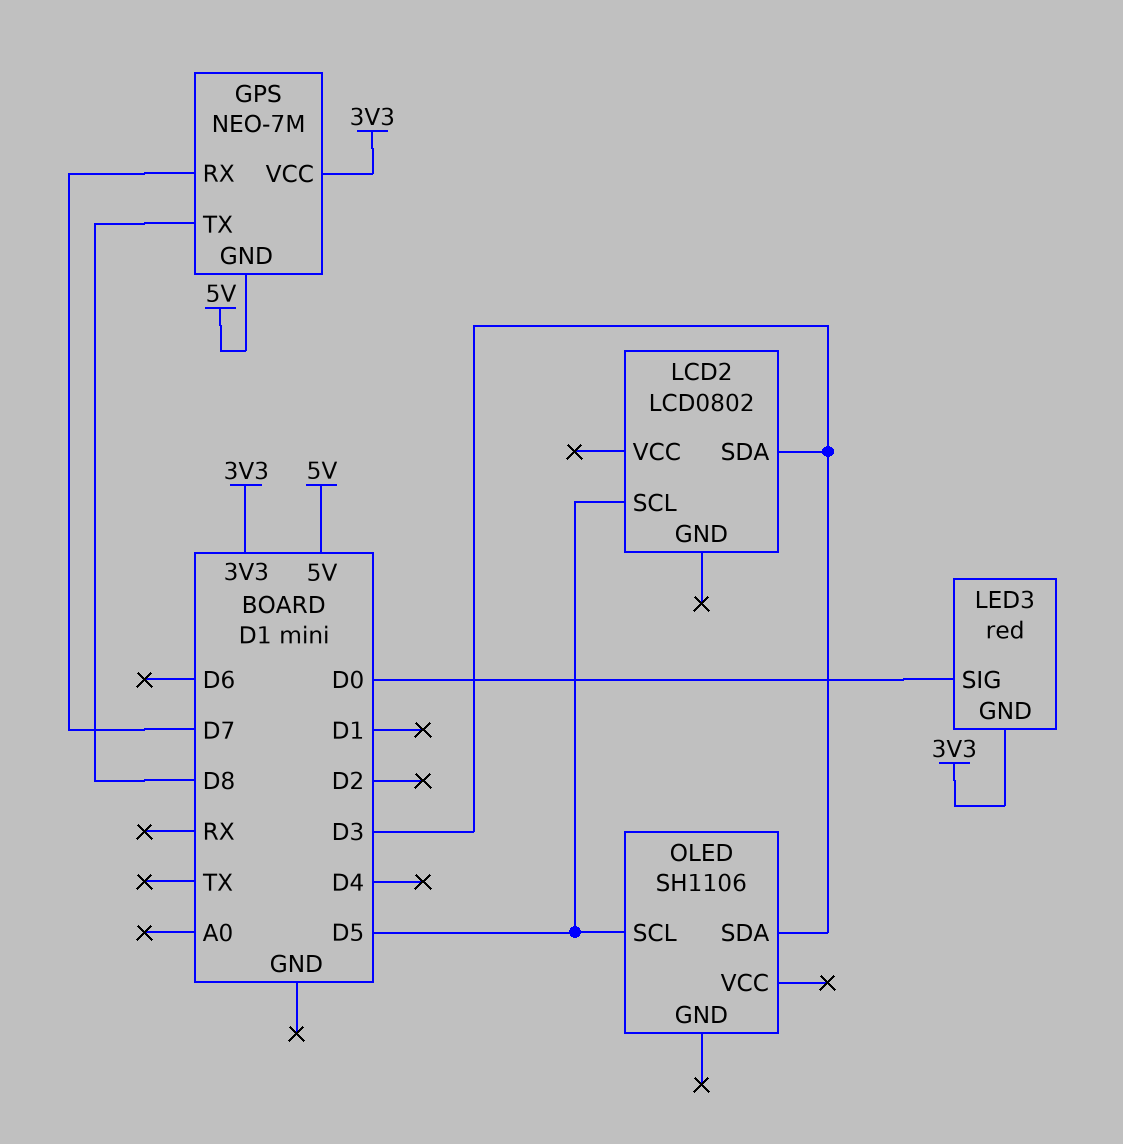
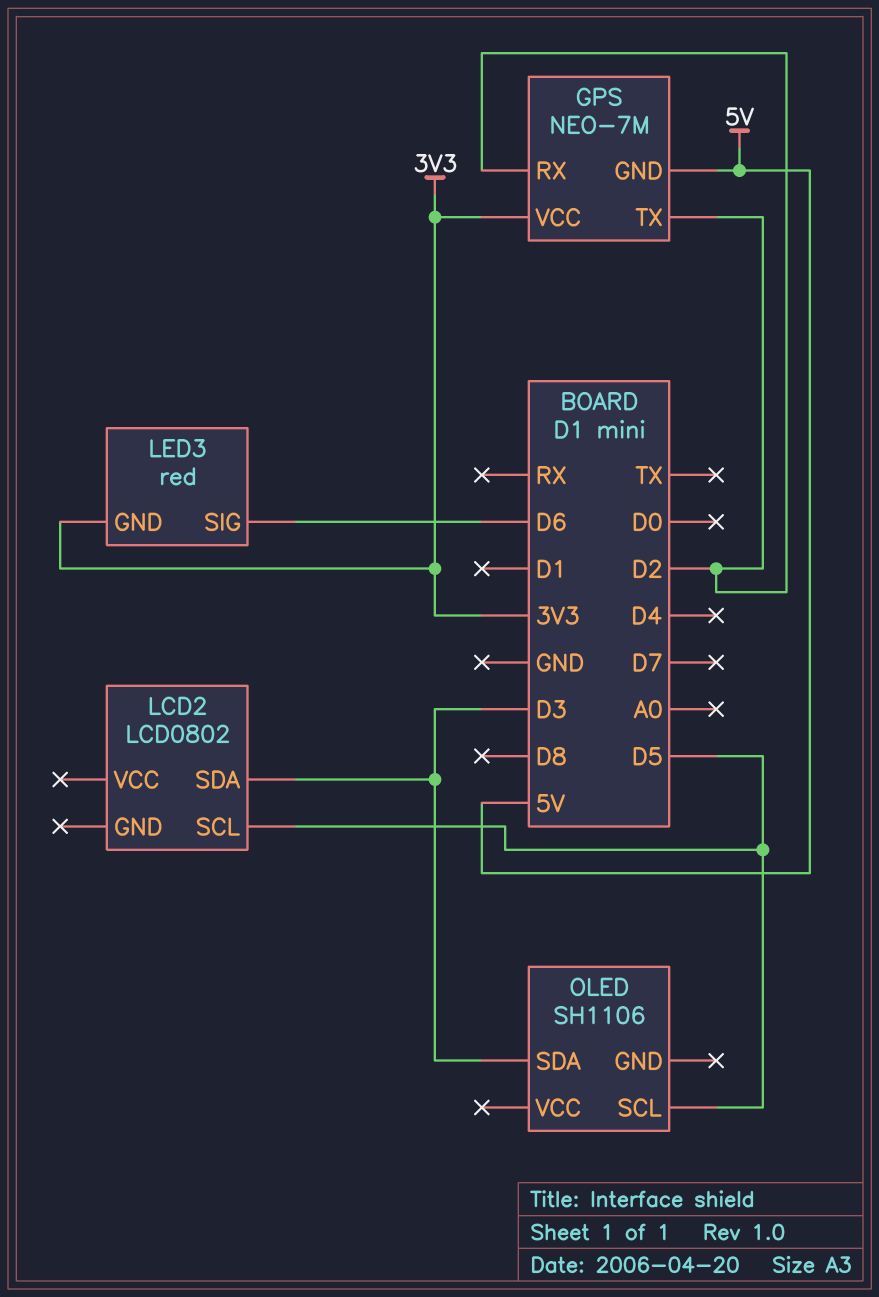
GPS pin RX: D7 -> D2
GPS pin TX: D8 -> D2
LED3 pin SIG: D0 -> D6

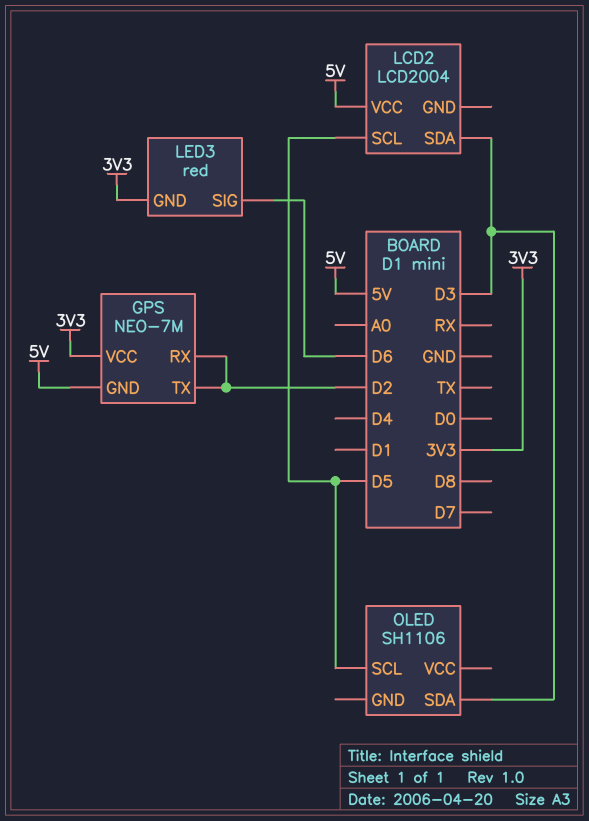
LCD2: LCD0802 -> LCD2004
LCD2 pin VCC: none -> 5V

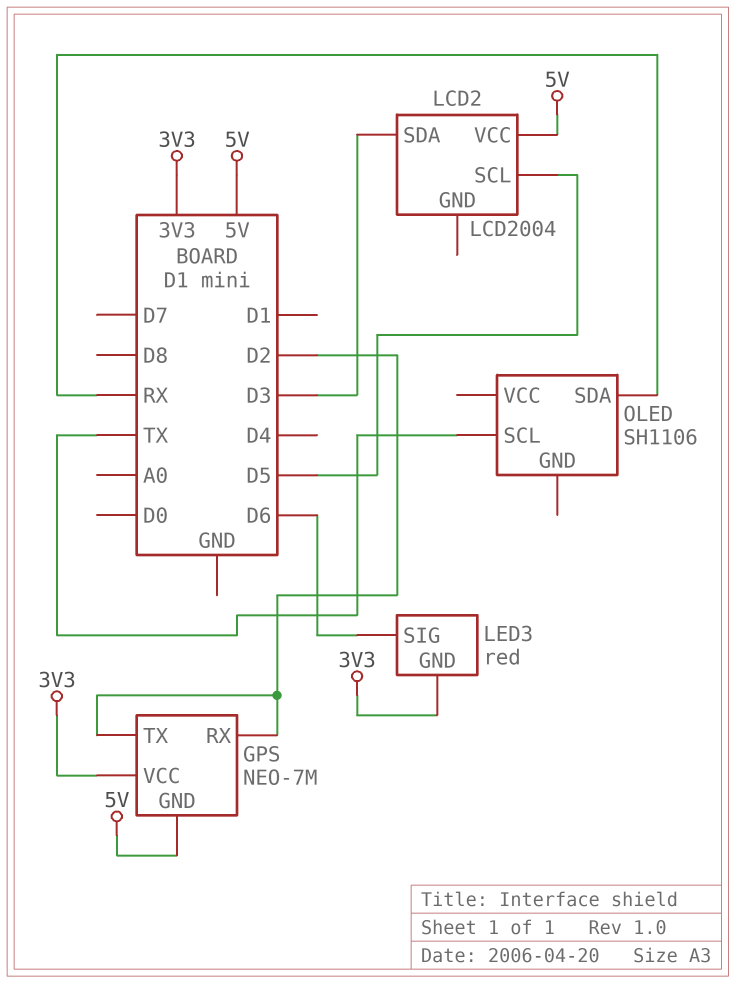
OLED pin SCL: D5 -> TX
OLED pin SDA: D3 -> RX

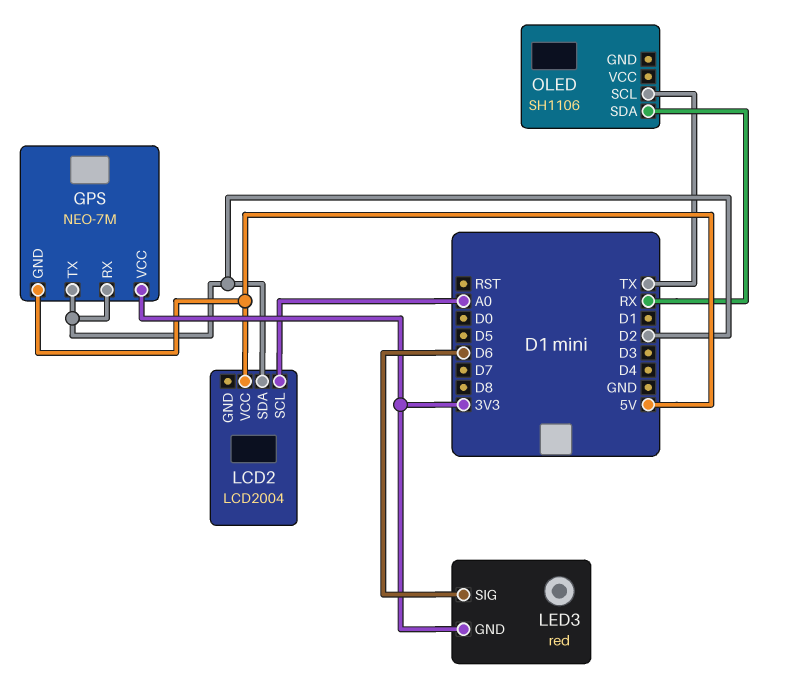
LCD2 pin SCL: D5 -> A0
LCD2 pin SDA: D3 -> D2

